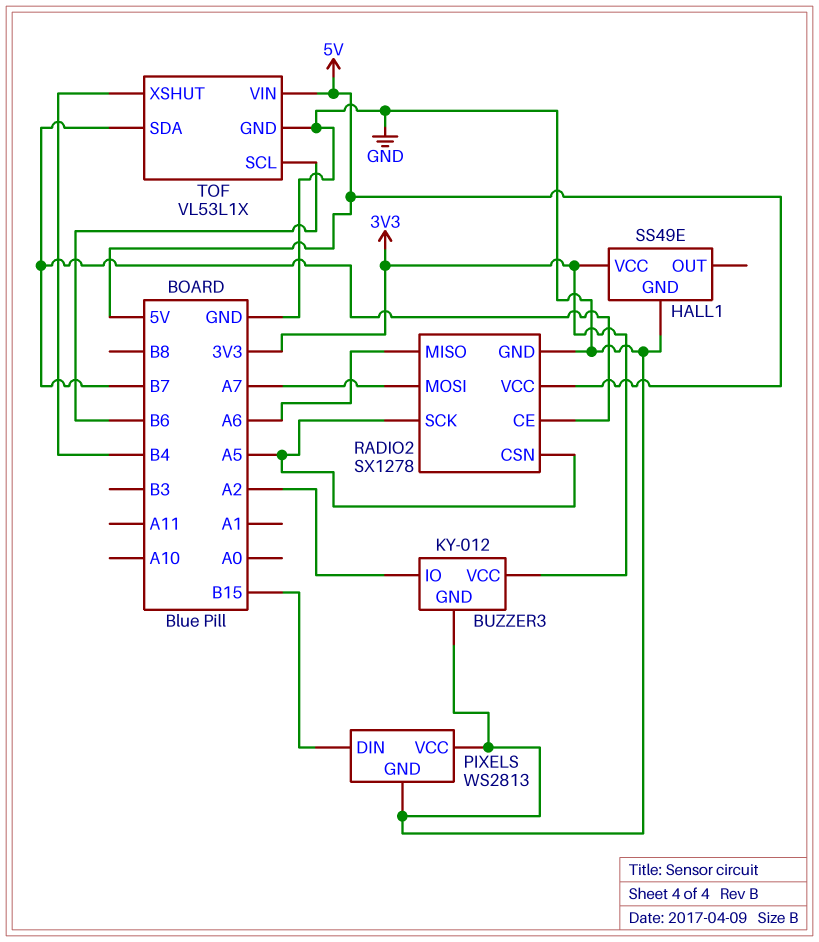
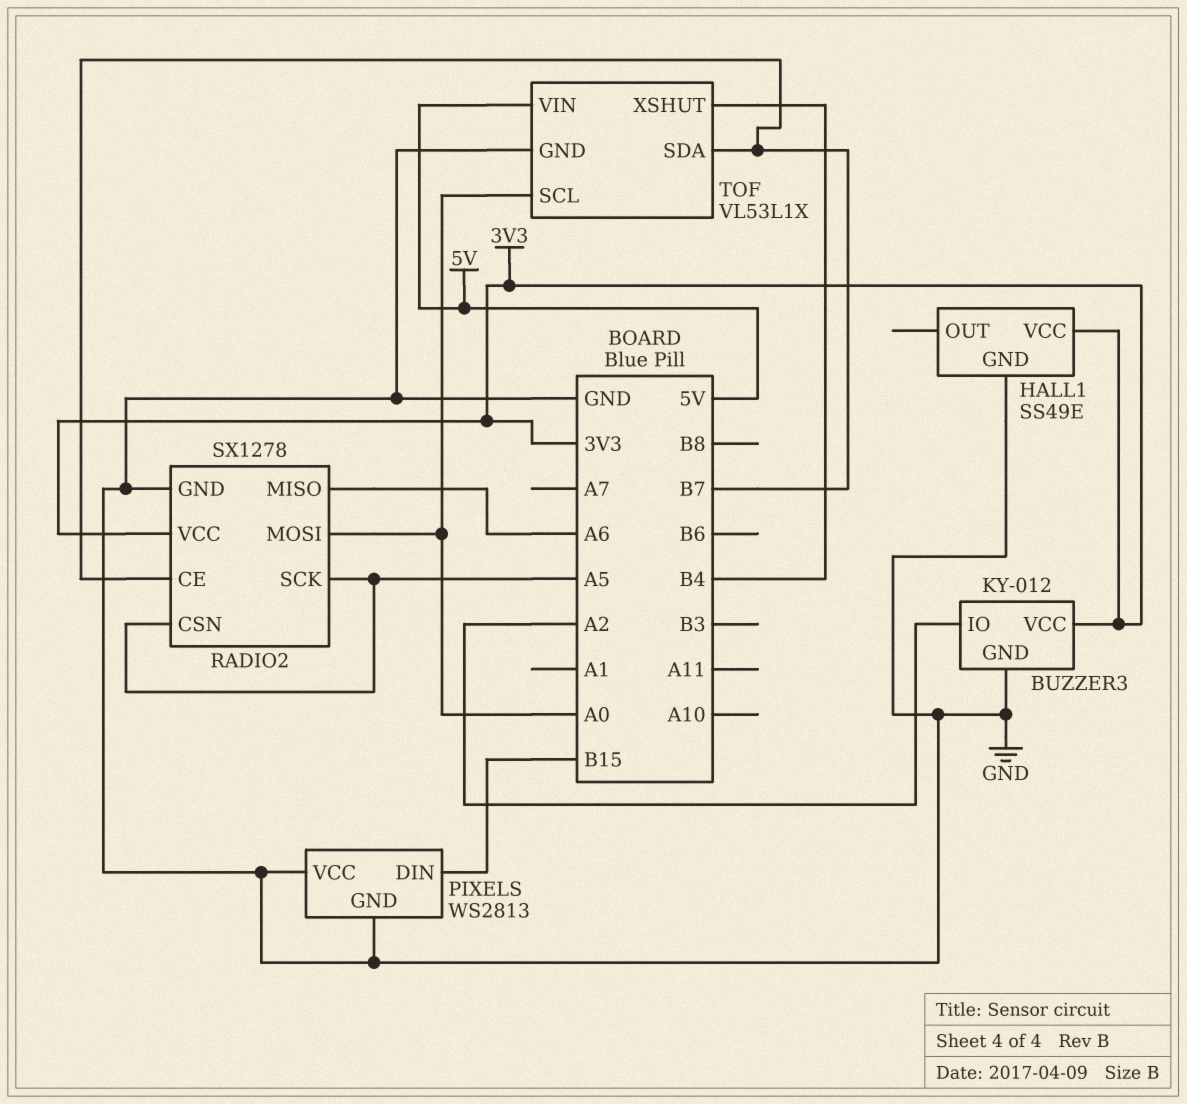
RADIO2 pin MOSI: A7 -> A0
RADIO2 pin VCC: 5V -> 3V3
TOF pin SCL: B6 -> A0

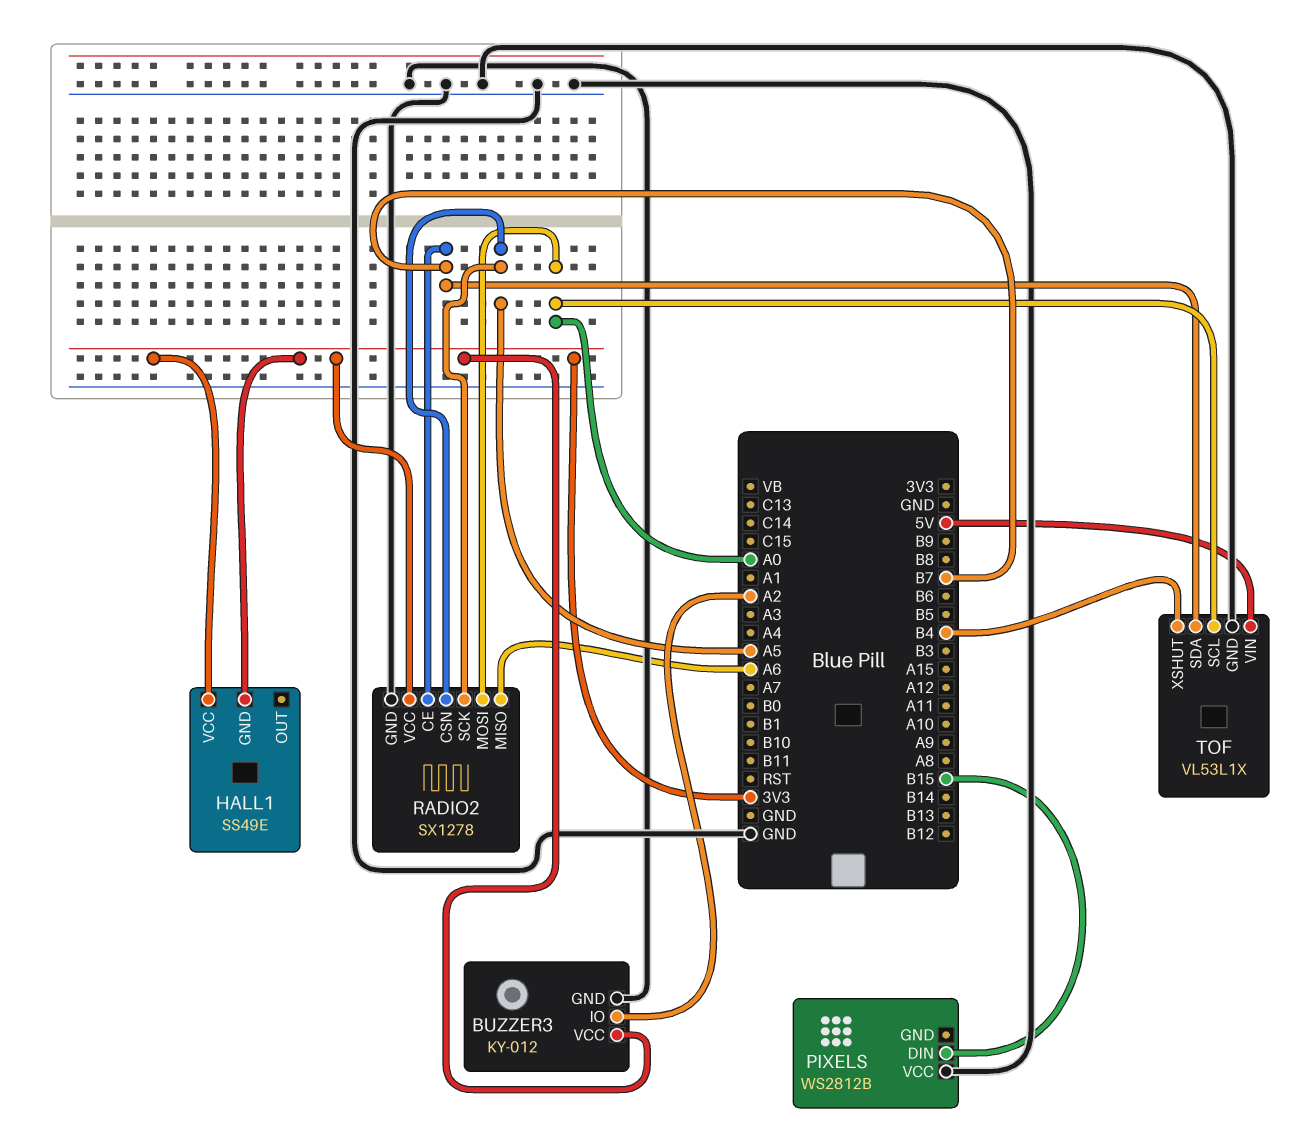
HALL1 pin GND: GND -> 3V3
PIXELS: WS2813 -> WS2812B
PIXELS pin GND: GND -> none

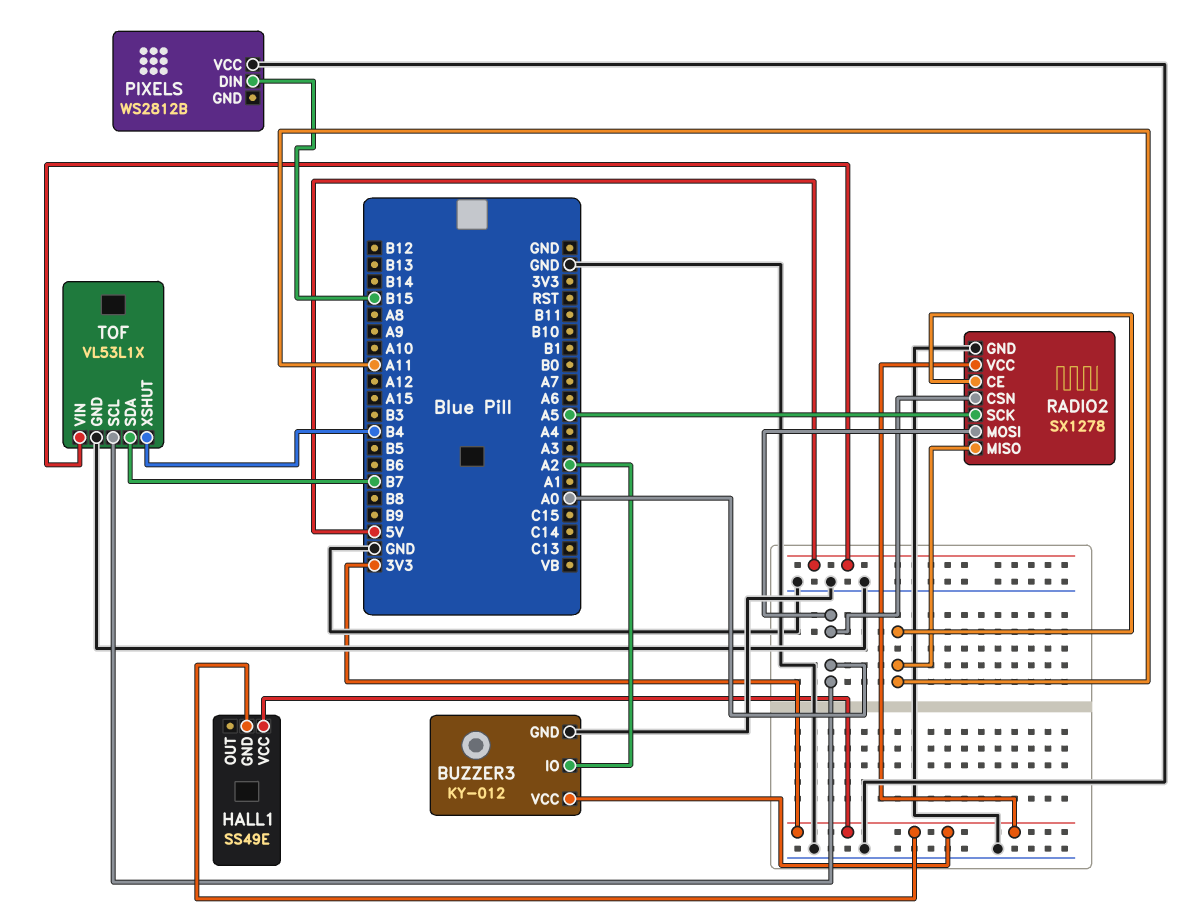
RADIO2 pin CE: B7 -> A11
RADIO2 pin CSN: A5 -> A0
RADIO2 pin MISO: A6 -> A11

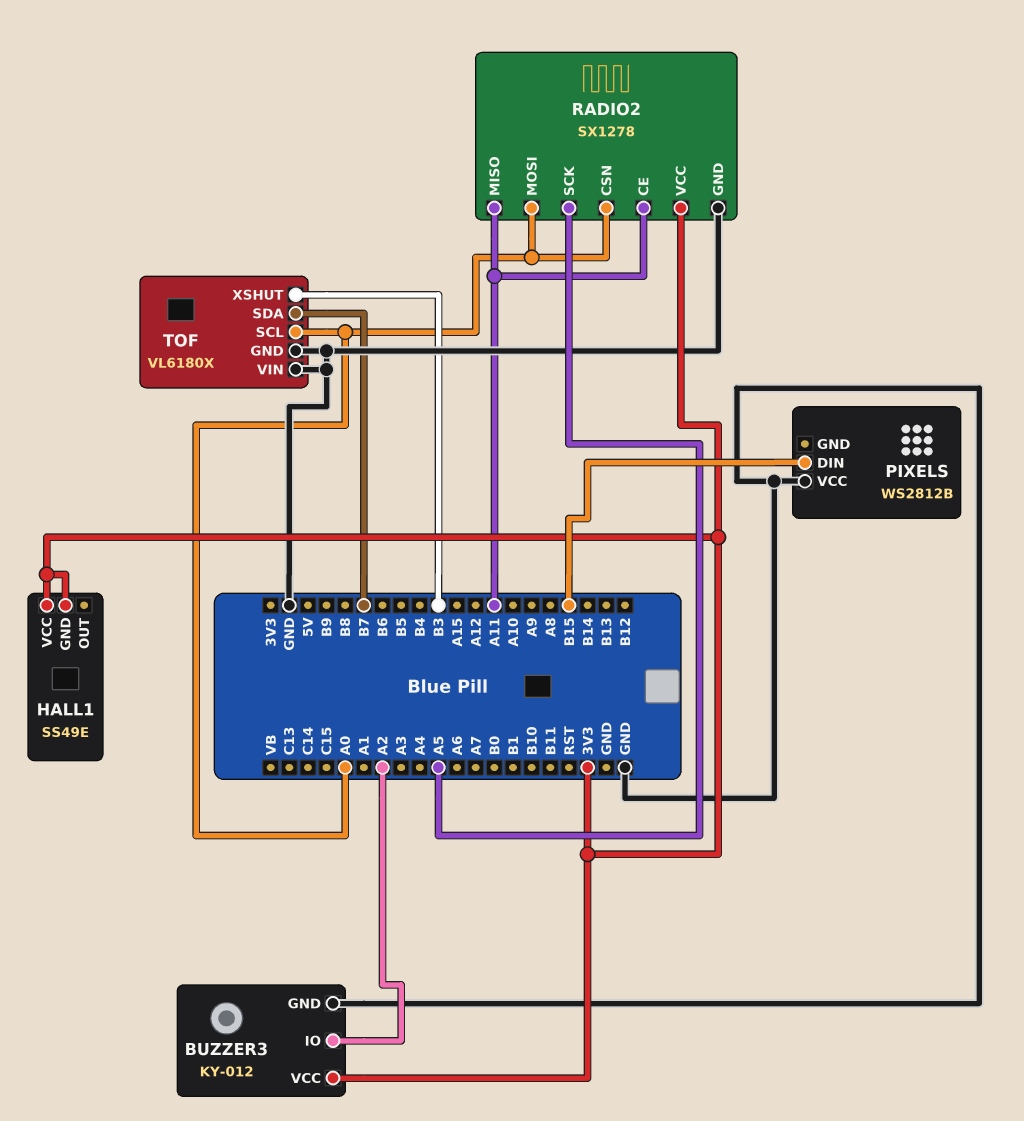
TOF: VL53L1X -> VL6180X
TOF pin VIN: 5V -> GND
TOF pin XSHUT: B4 -> B3

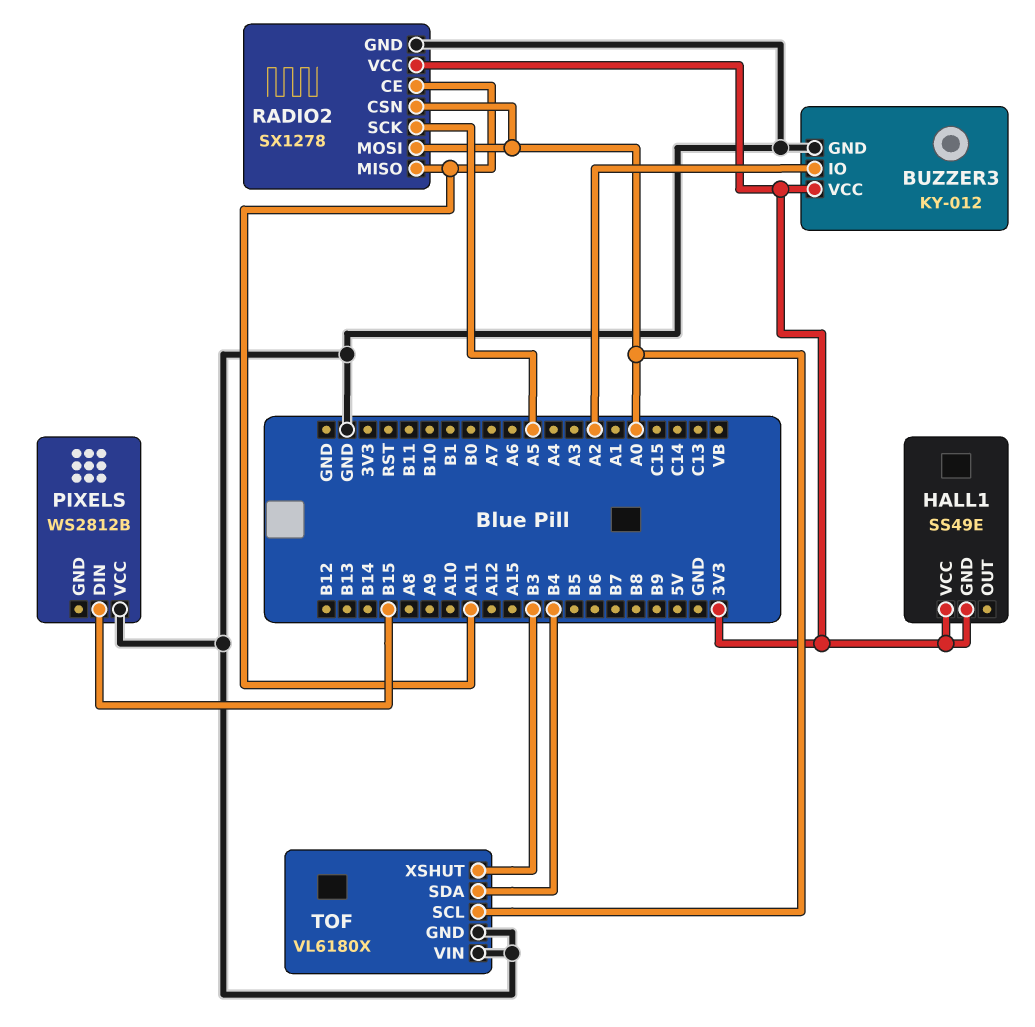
TOF pin SDA: B7 -> B4

